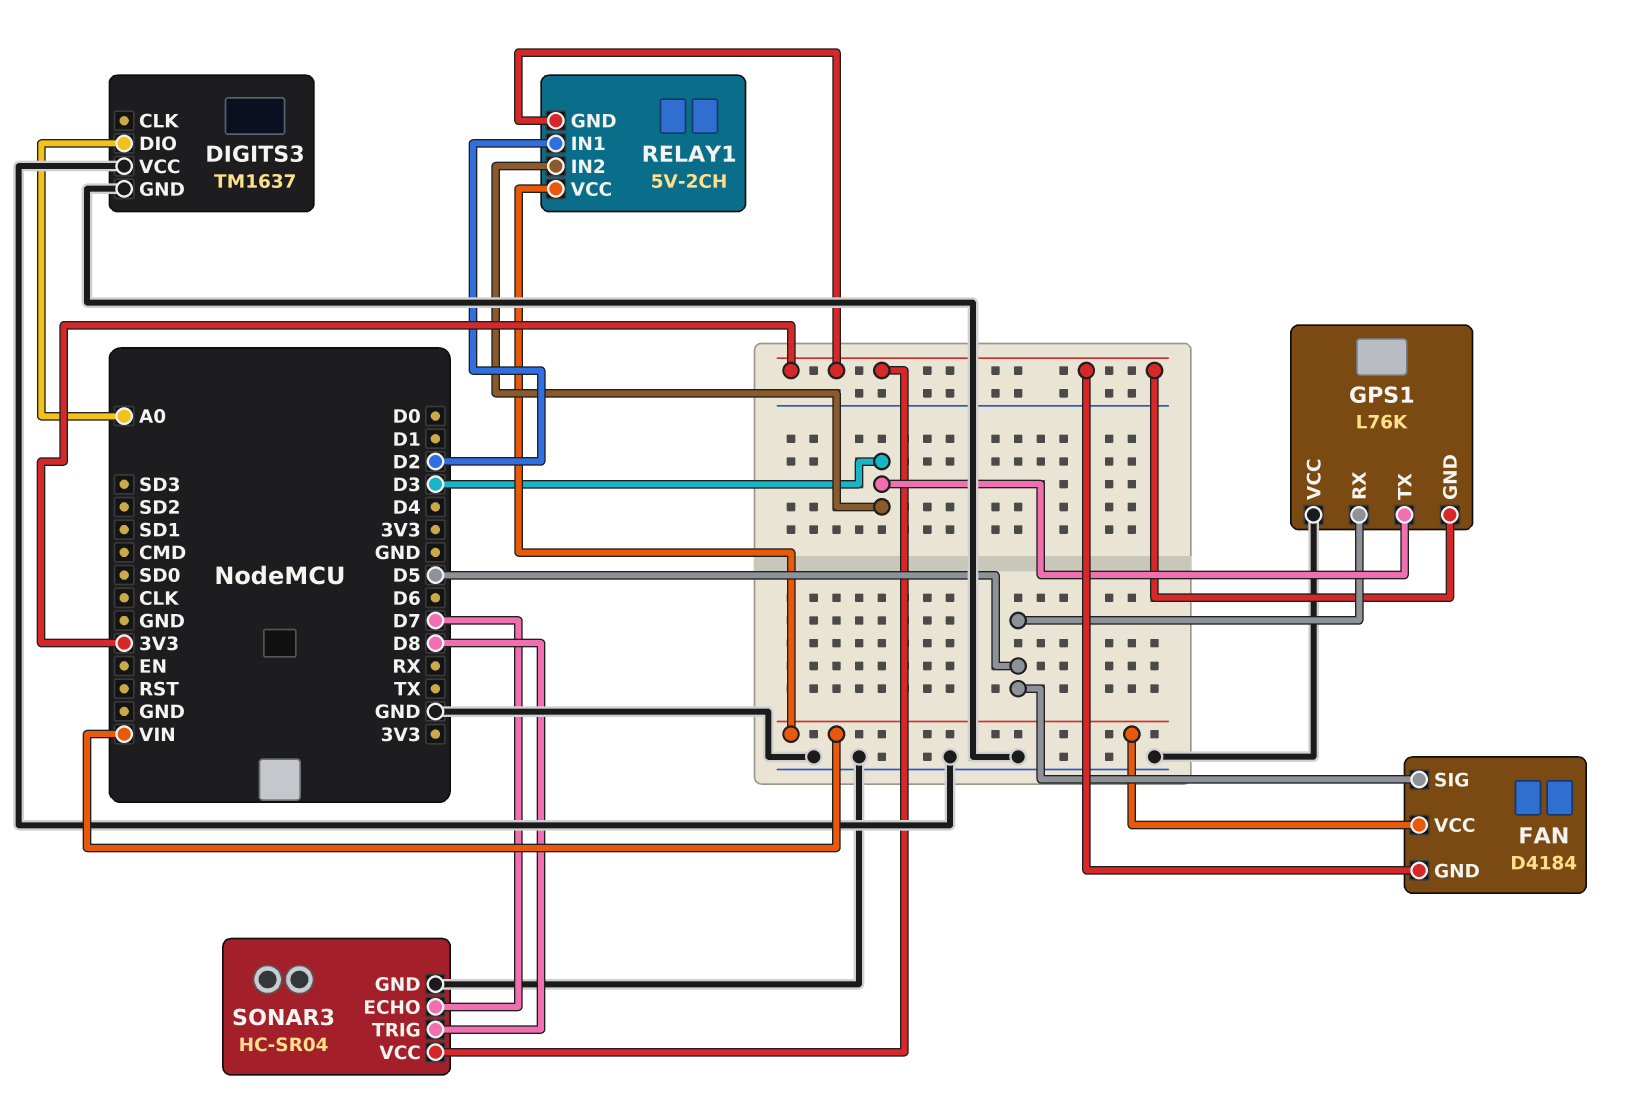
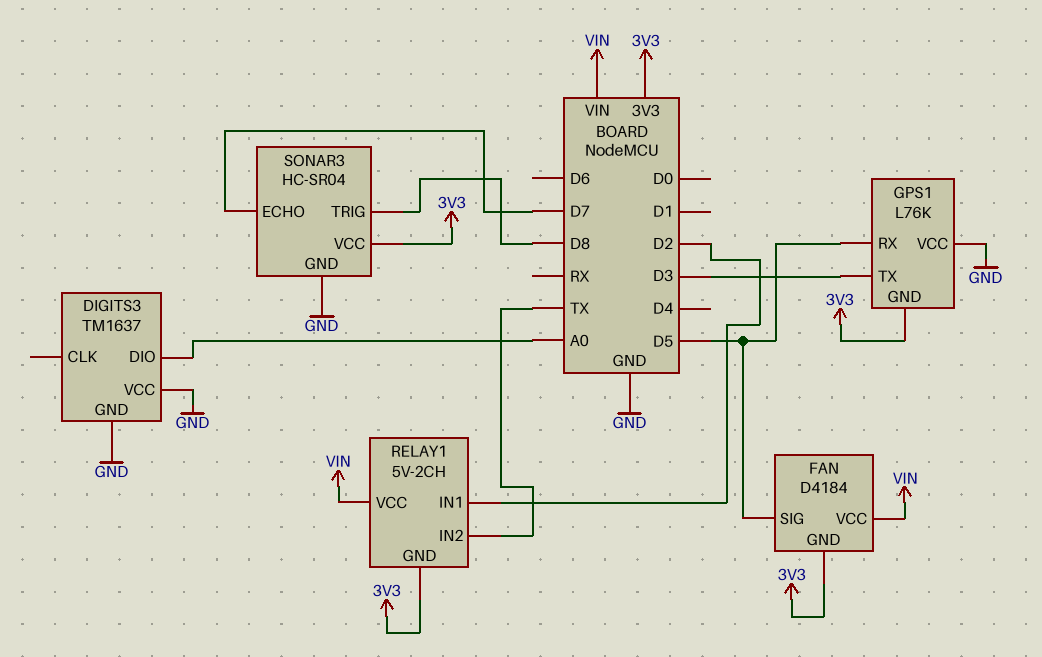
RELAY1 pin IN2: D3 -> TX

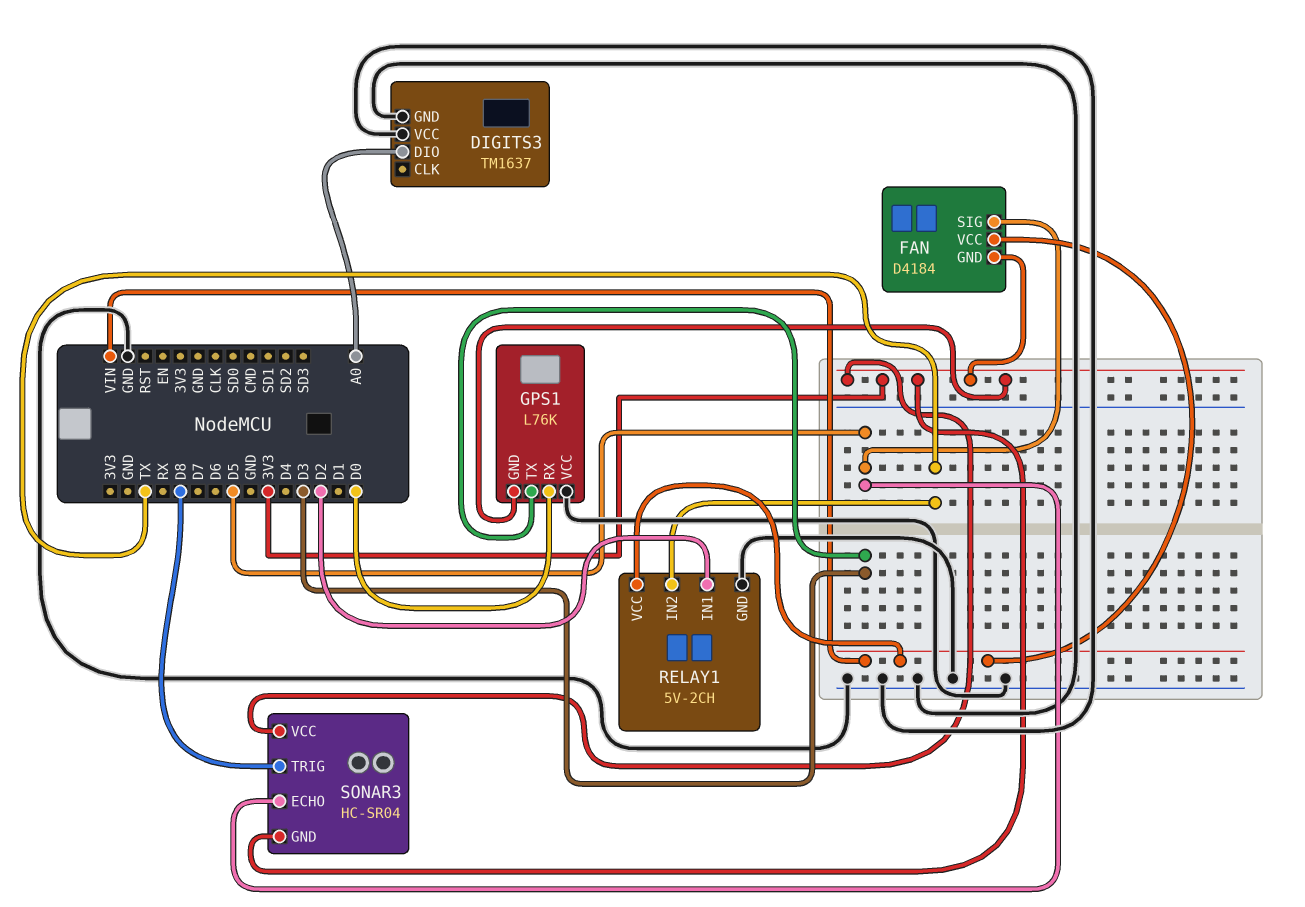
GPS1 pin RX: D5 -> D0
RELAY1 pin GND: 3V3 -> GND
SONAR3 pin ECHO: D7 -> D5
SONAR3 pin GND: GND -> 3V3

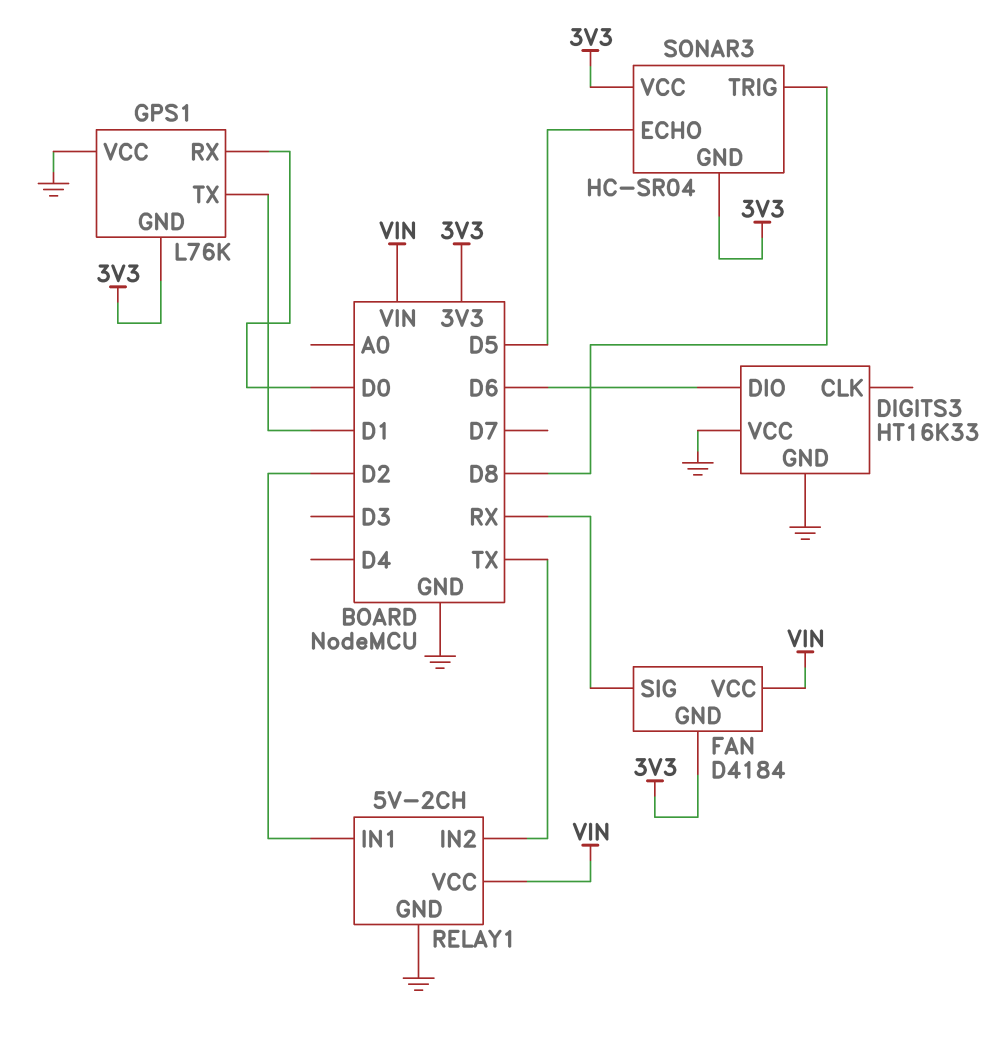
DIGITS3: TM1637 -> HT16K33
DIGITS3 pin DIO: A0 -> D6
FAN pin SIG: D5 -> RX
GPS1 pin TX: D3 -> D1

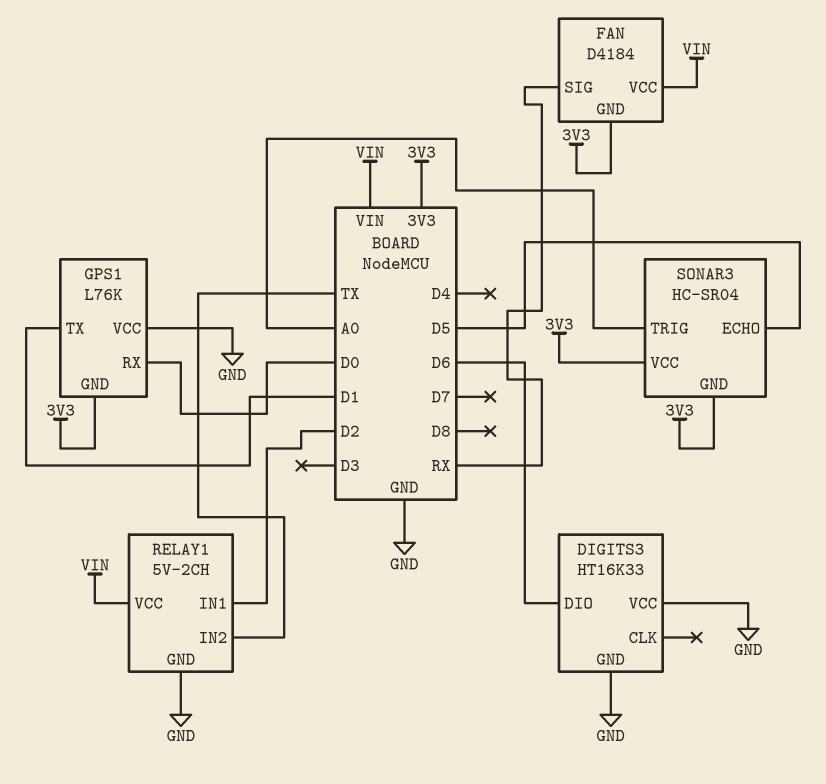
SONAR3 pin TRIG: D8 -> A0

